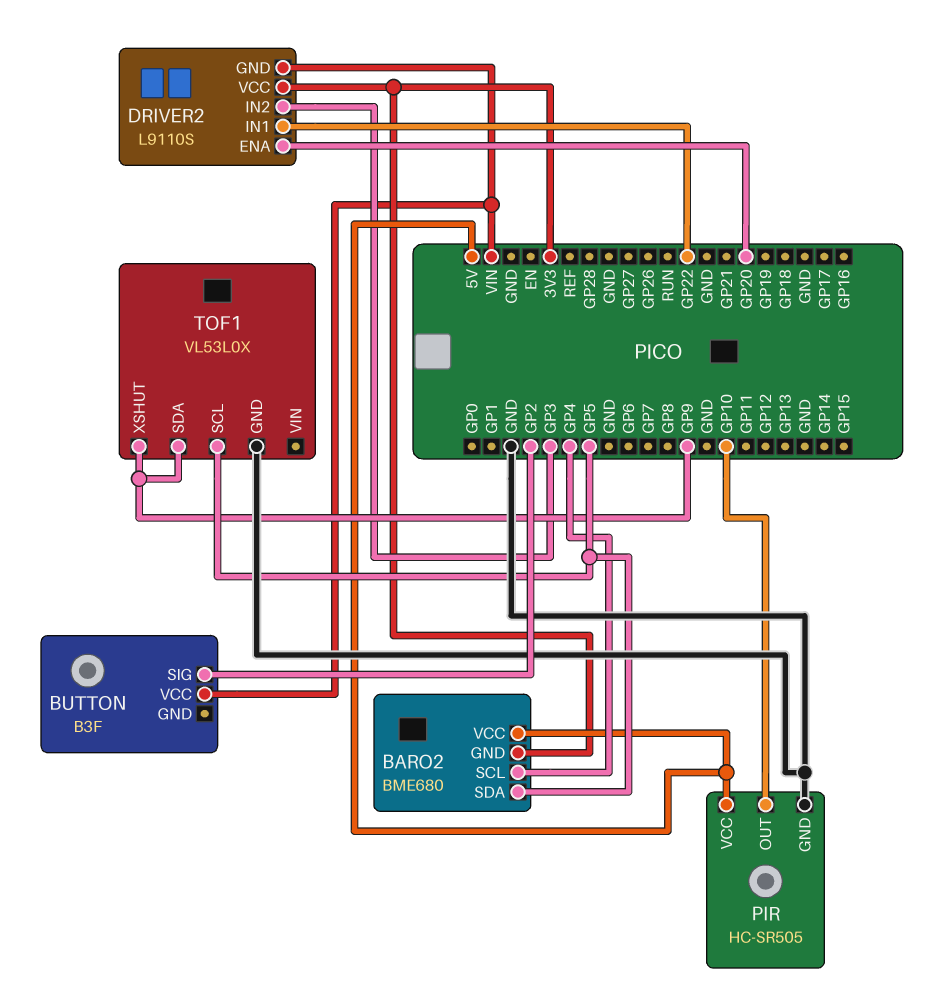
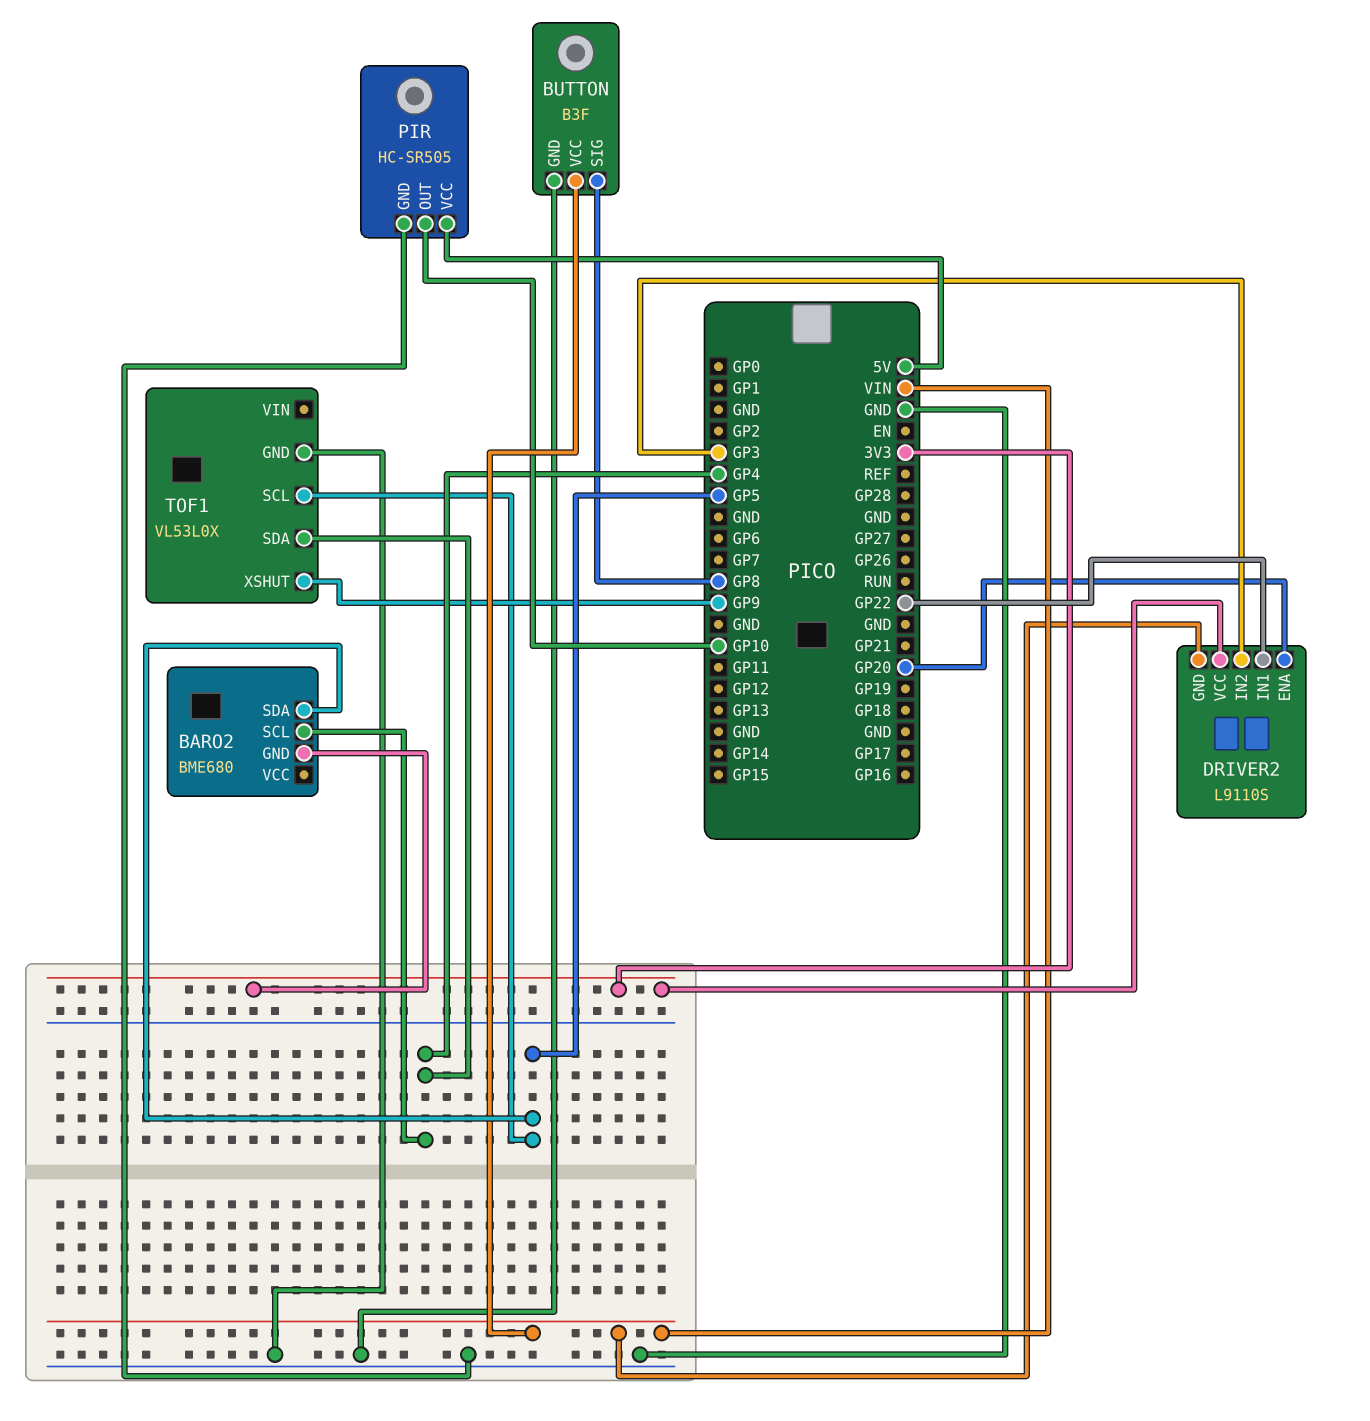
BARO2 pin VCC: 5V -> none
BUTTON pin GND: none -> GND
BUTTON pin SIG: GP2 -> GP8
TOF1 pin SDA: GP9 -> GP4

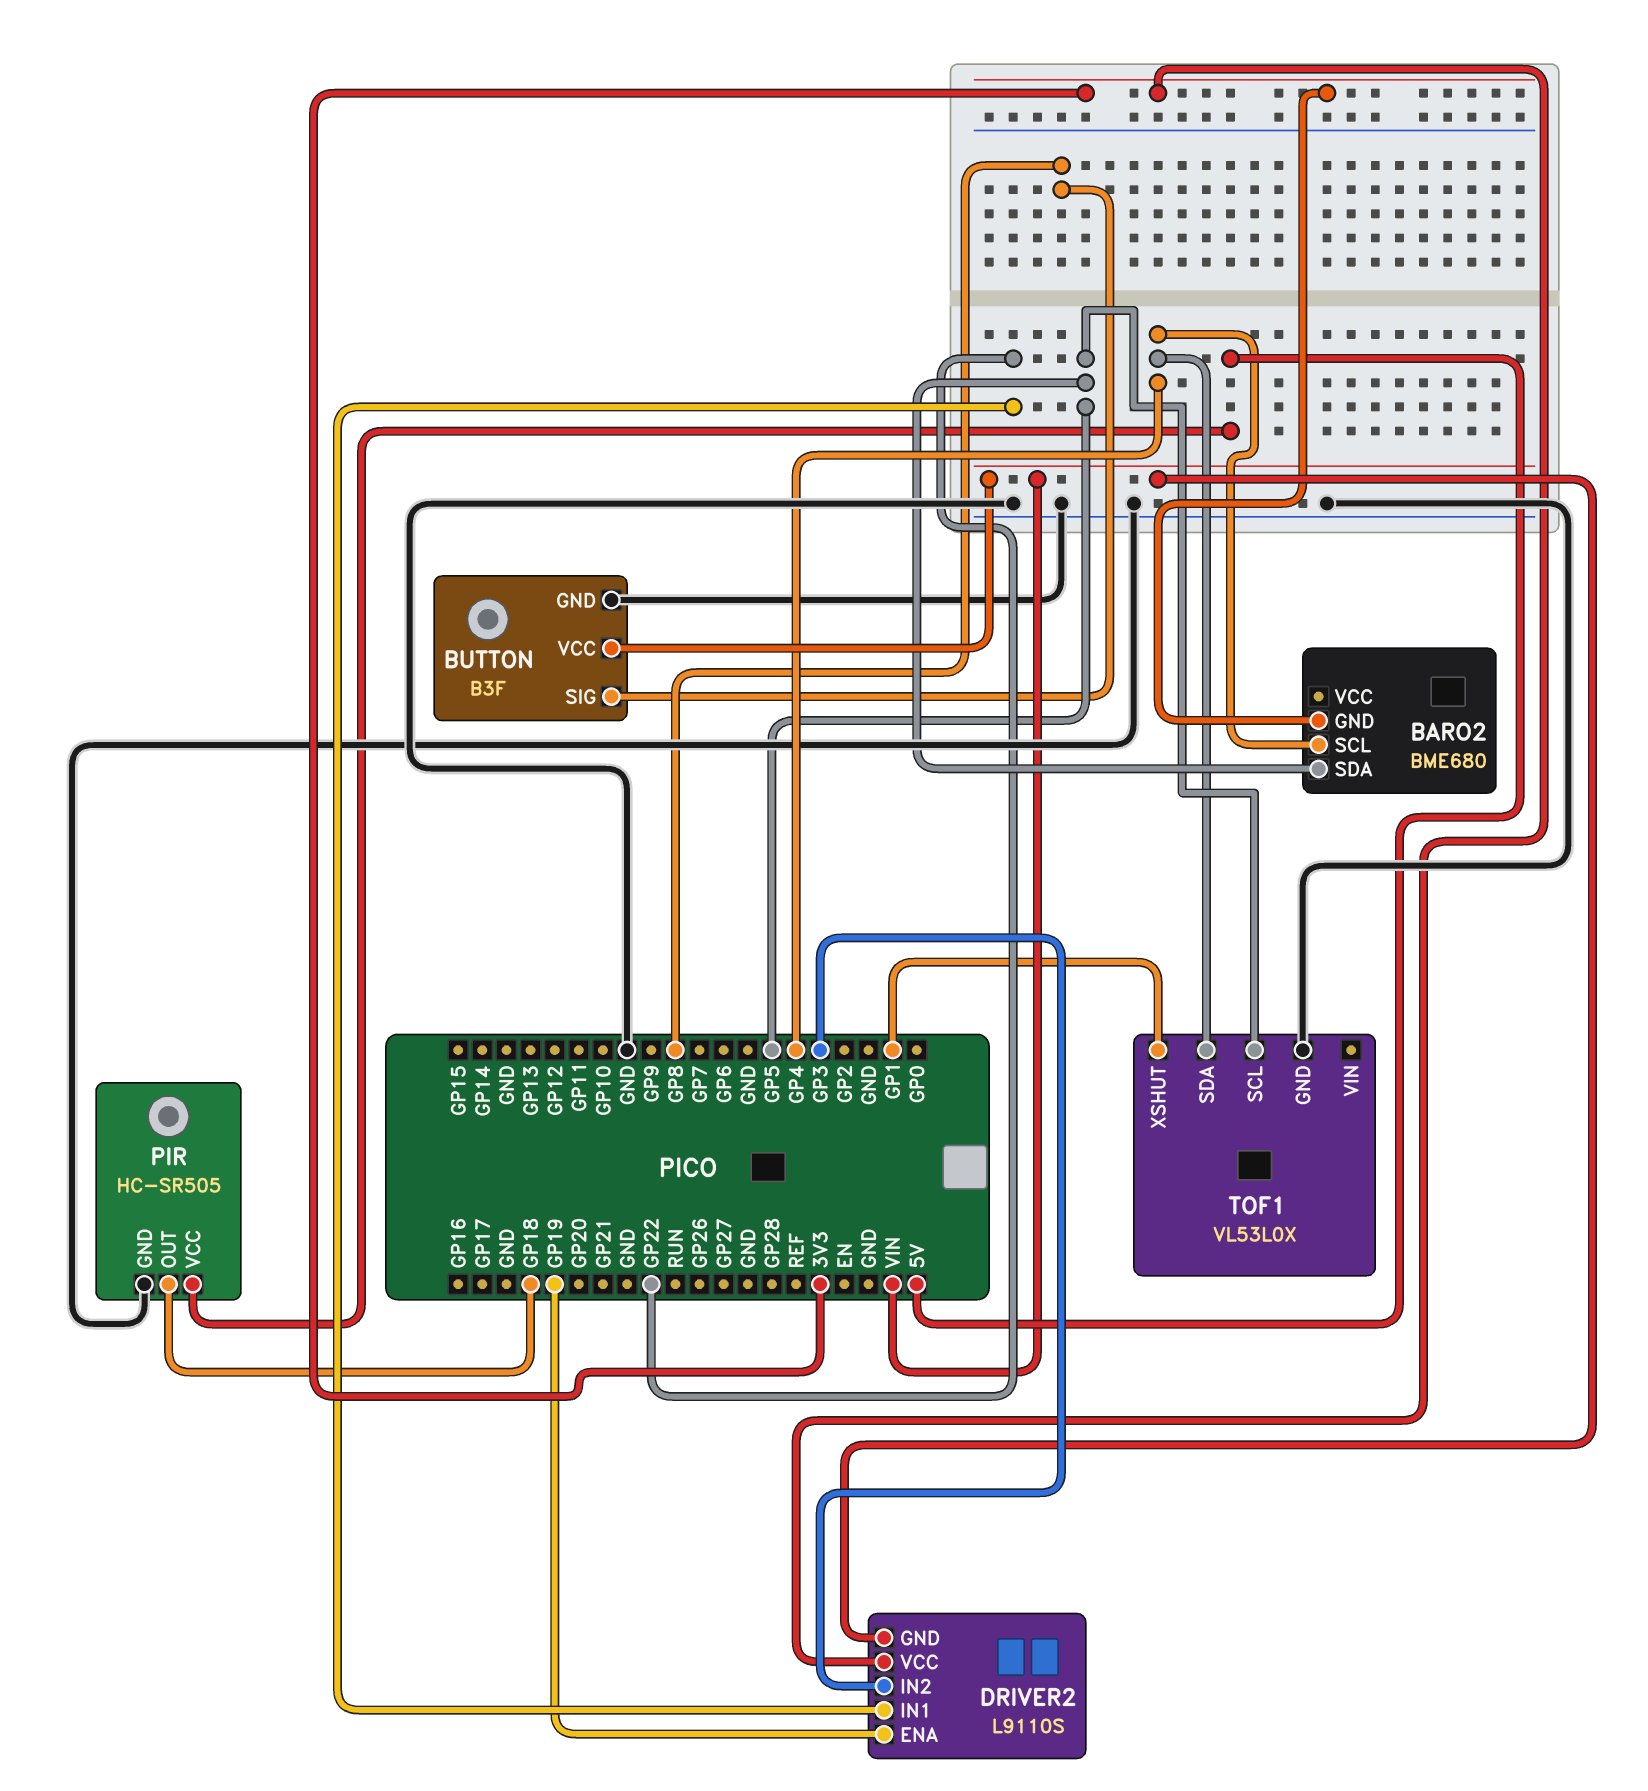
DRIVER2 pin ENA: GP20 -> GP19
PIR pin OUT: GP10 -> GP18
TOF1 pin XSHUT: GP9 -> GP1

